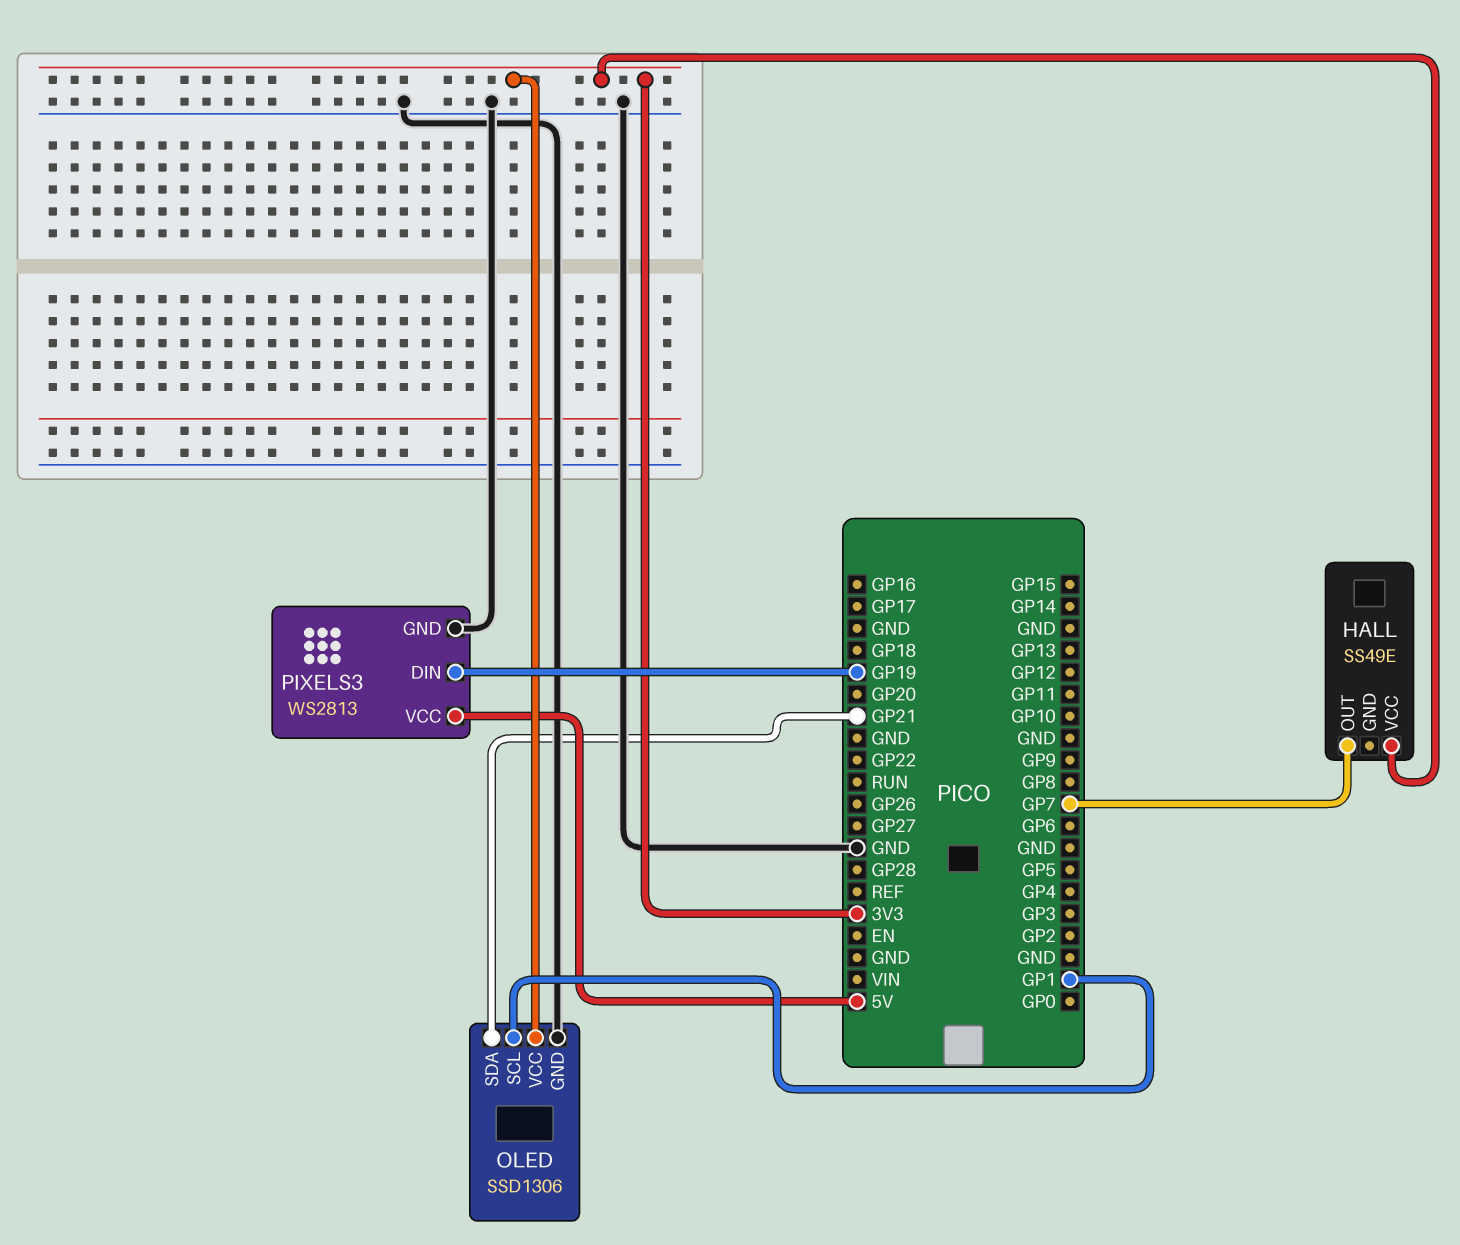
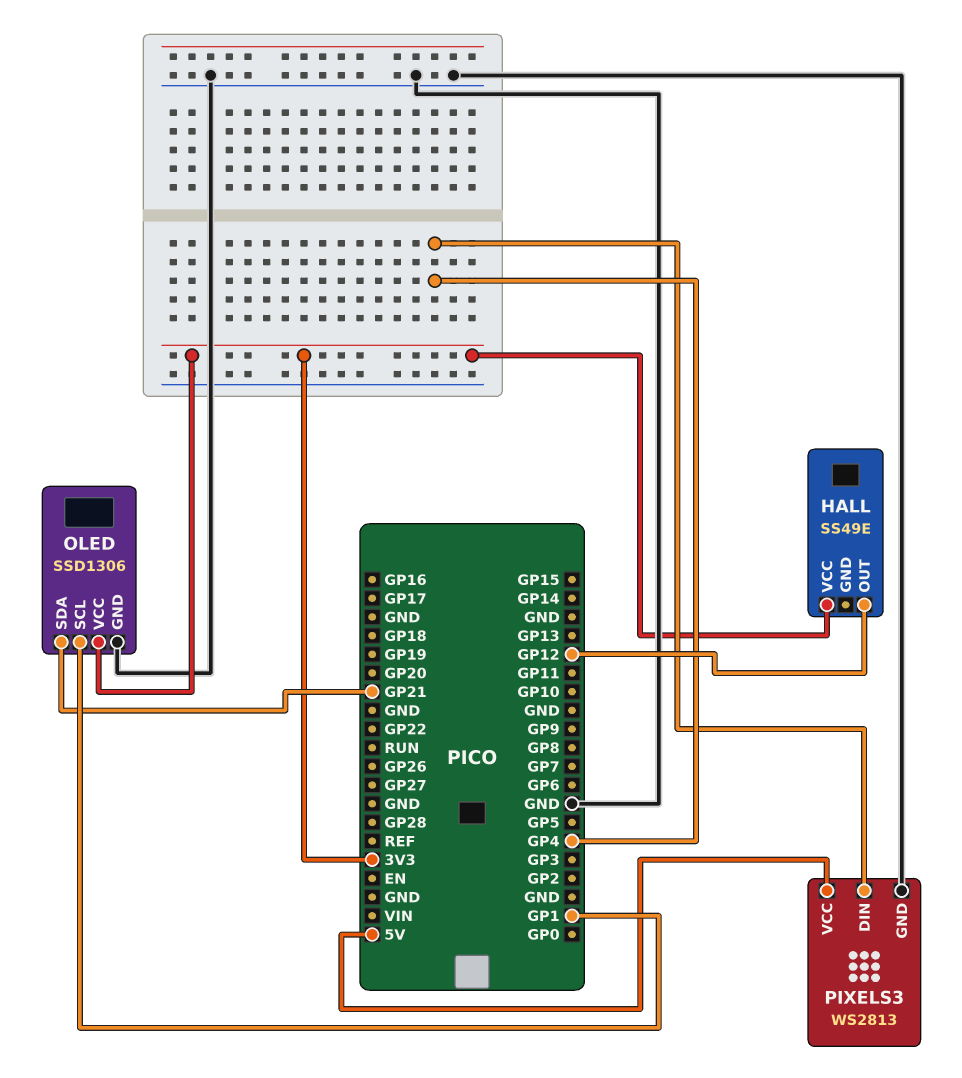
HALL pin OUT: GP7 -> GP12
PIXELS3 pin DIN: GP19 -> GP4

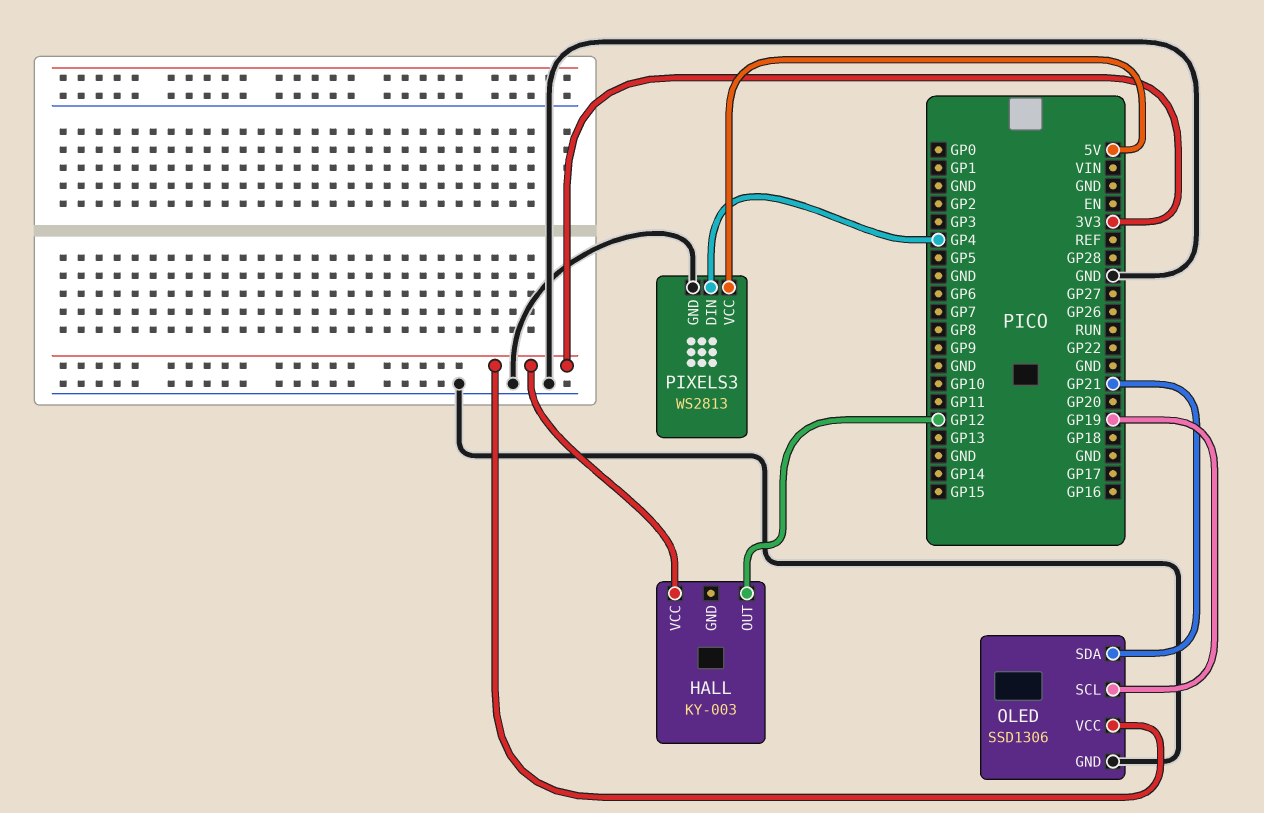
HALL: SS49E -> KY-003
OLED pin SCL: GP1 -> GP19

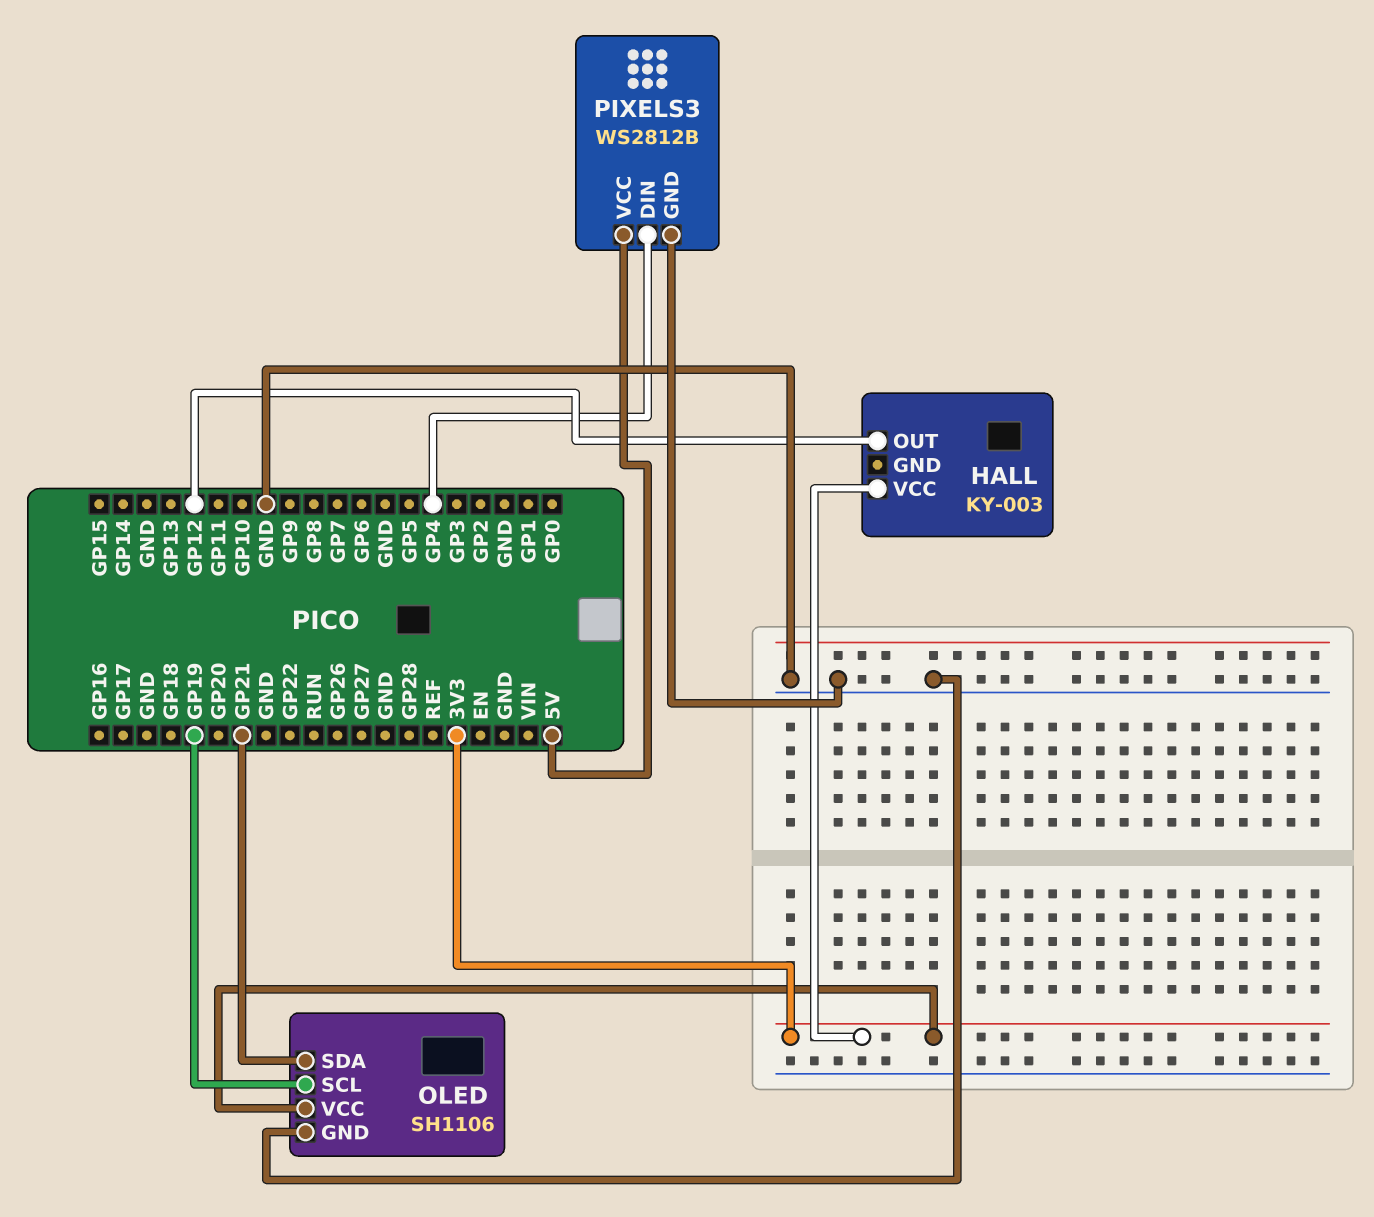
OLED: SSD1306 -> SH1106
PIXELS3: WS2813 -> WS2812B

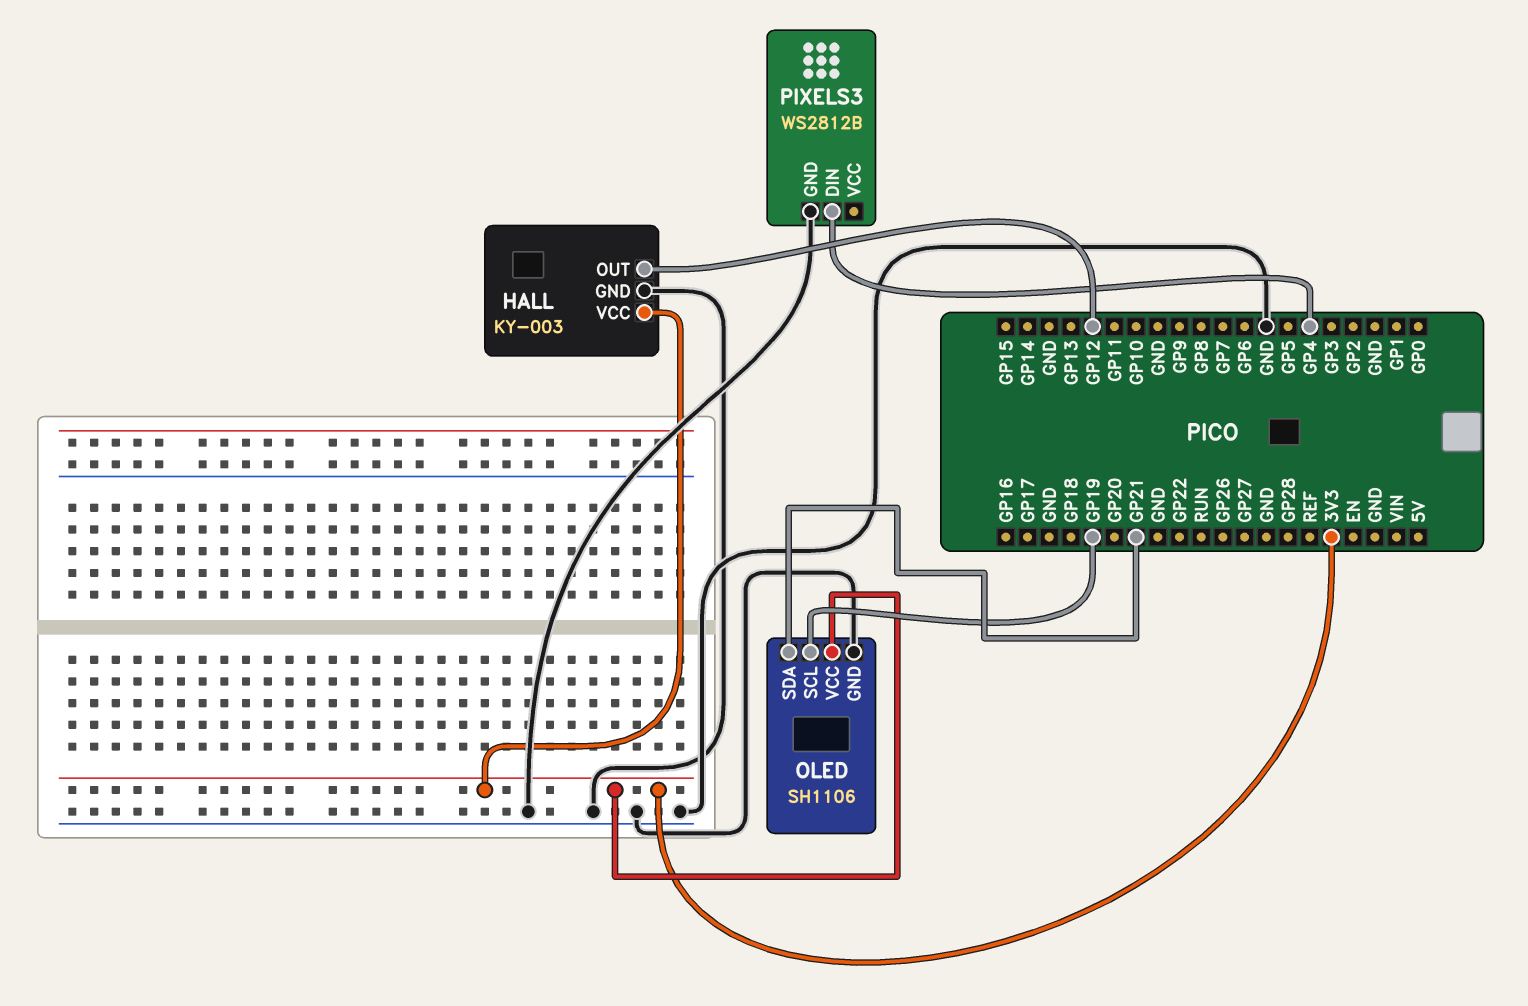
HALL pin GND: none -> GND
PIXELS3 pin VCC: 5V -> none

